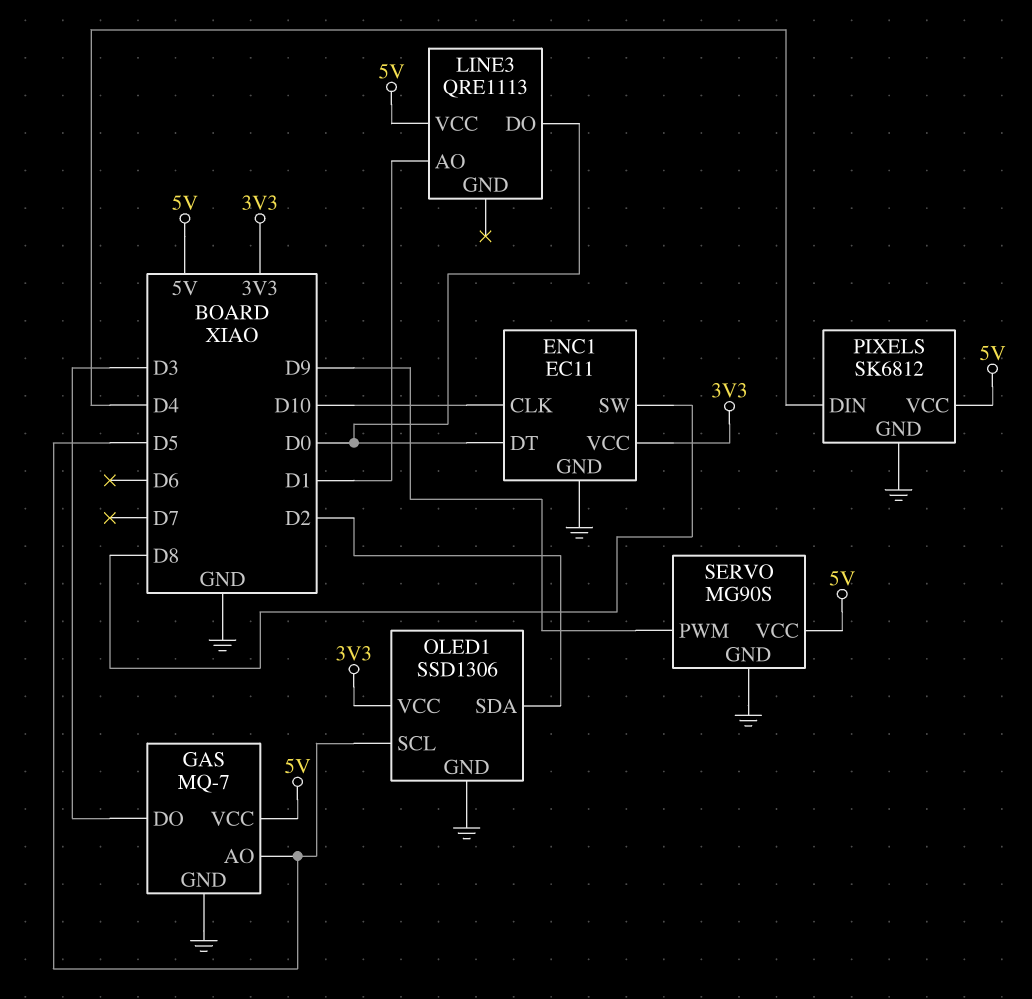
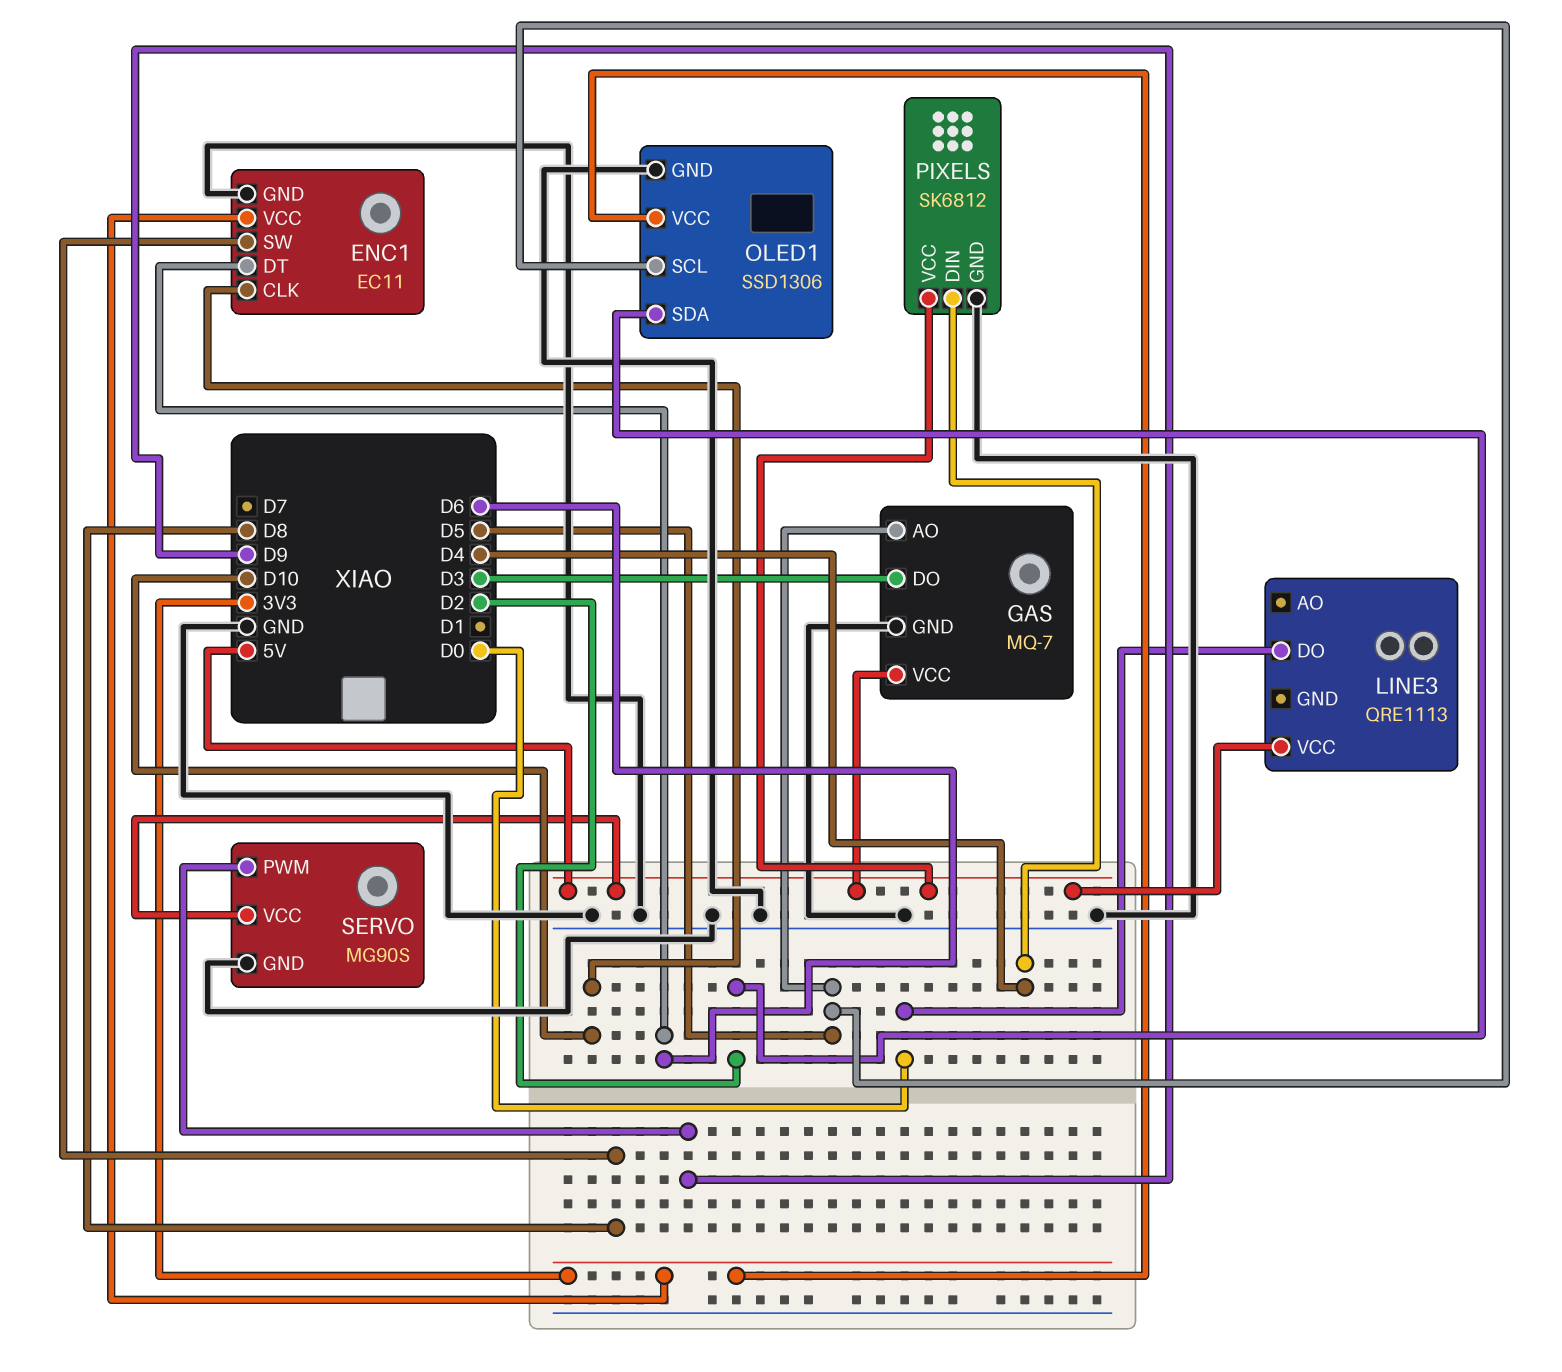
ENC1 pin DT: D0 -> D6
LINE3 pin AO: D1 -> none

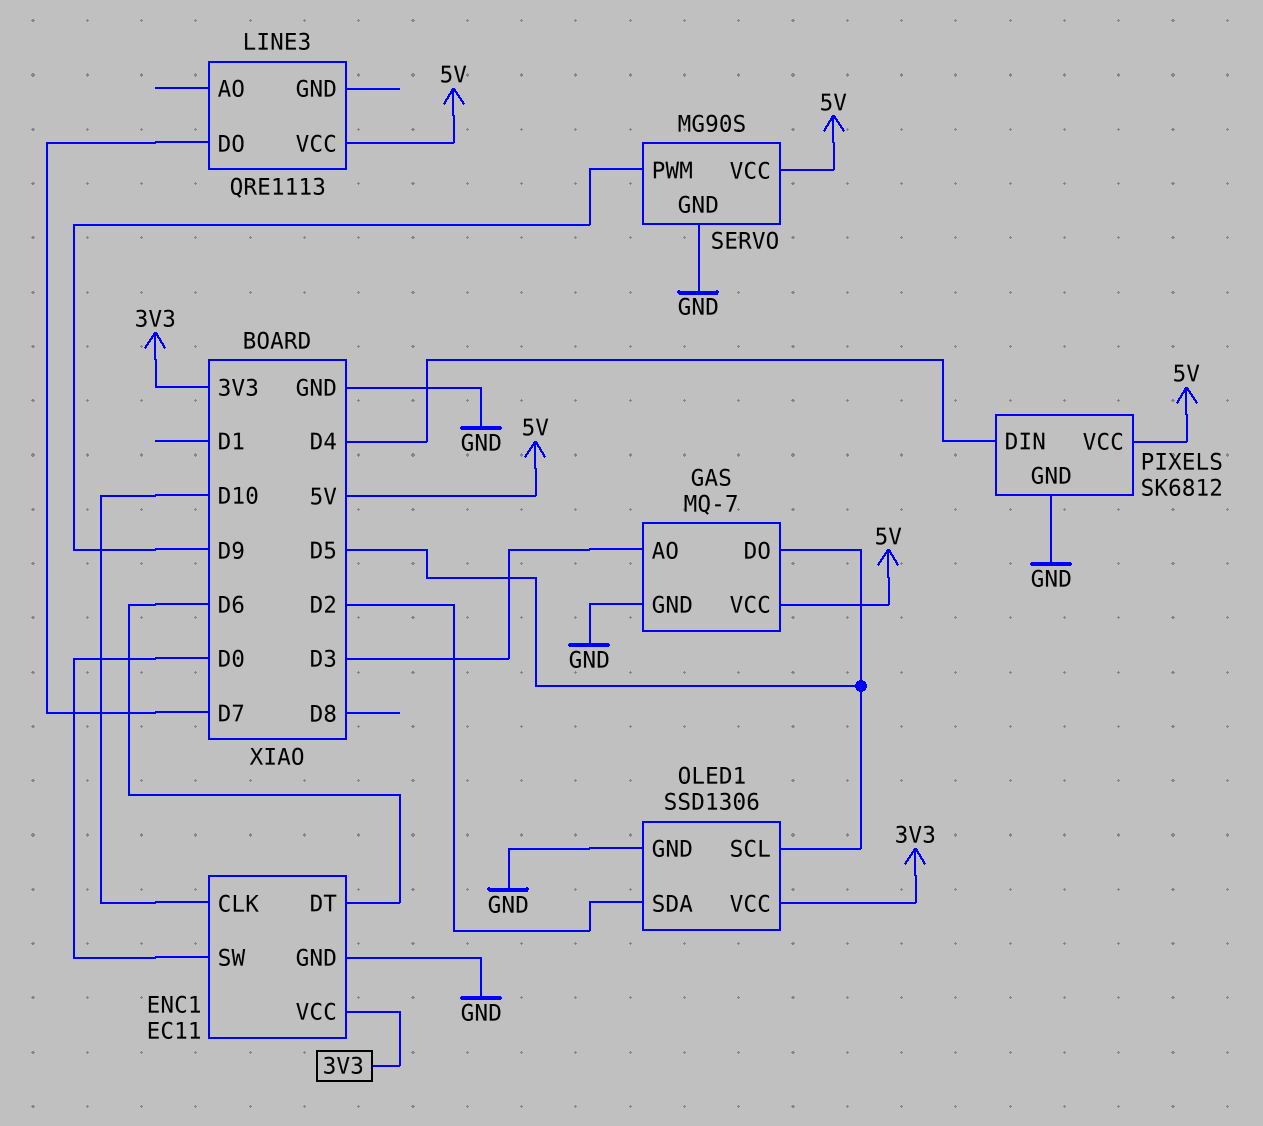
ENC1 pin SW: D8 -> D0
GAS pin AO: D5 -> D3
GAS pin DO: D3 -> D5
LINE3 pin DO: D0 -> D7

